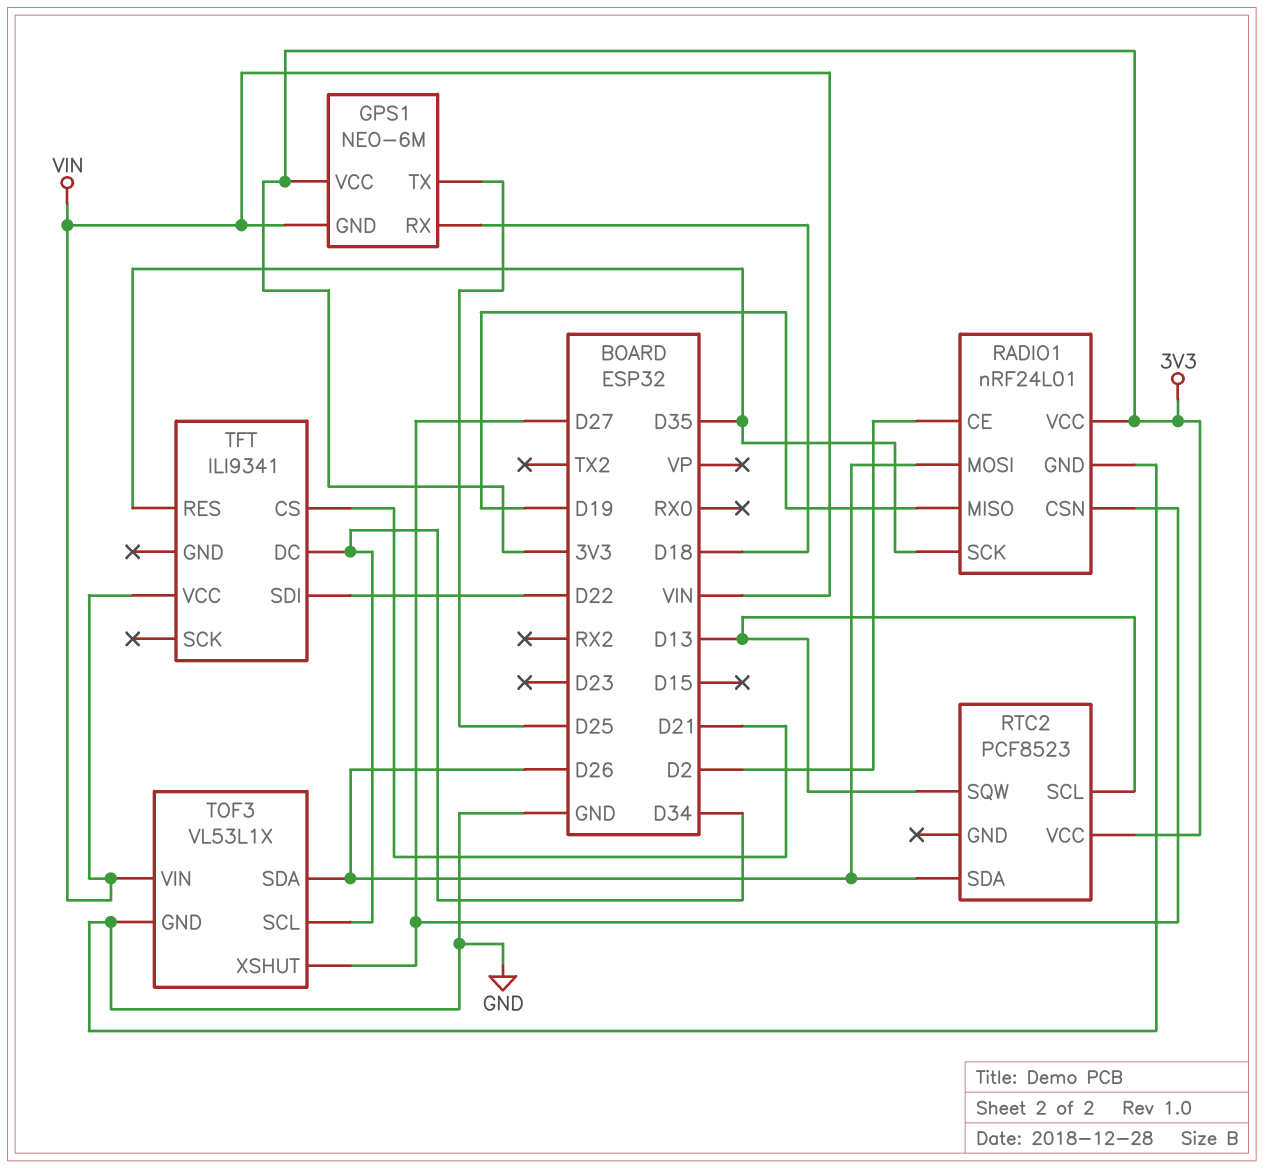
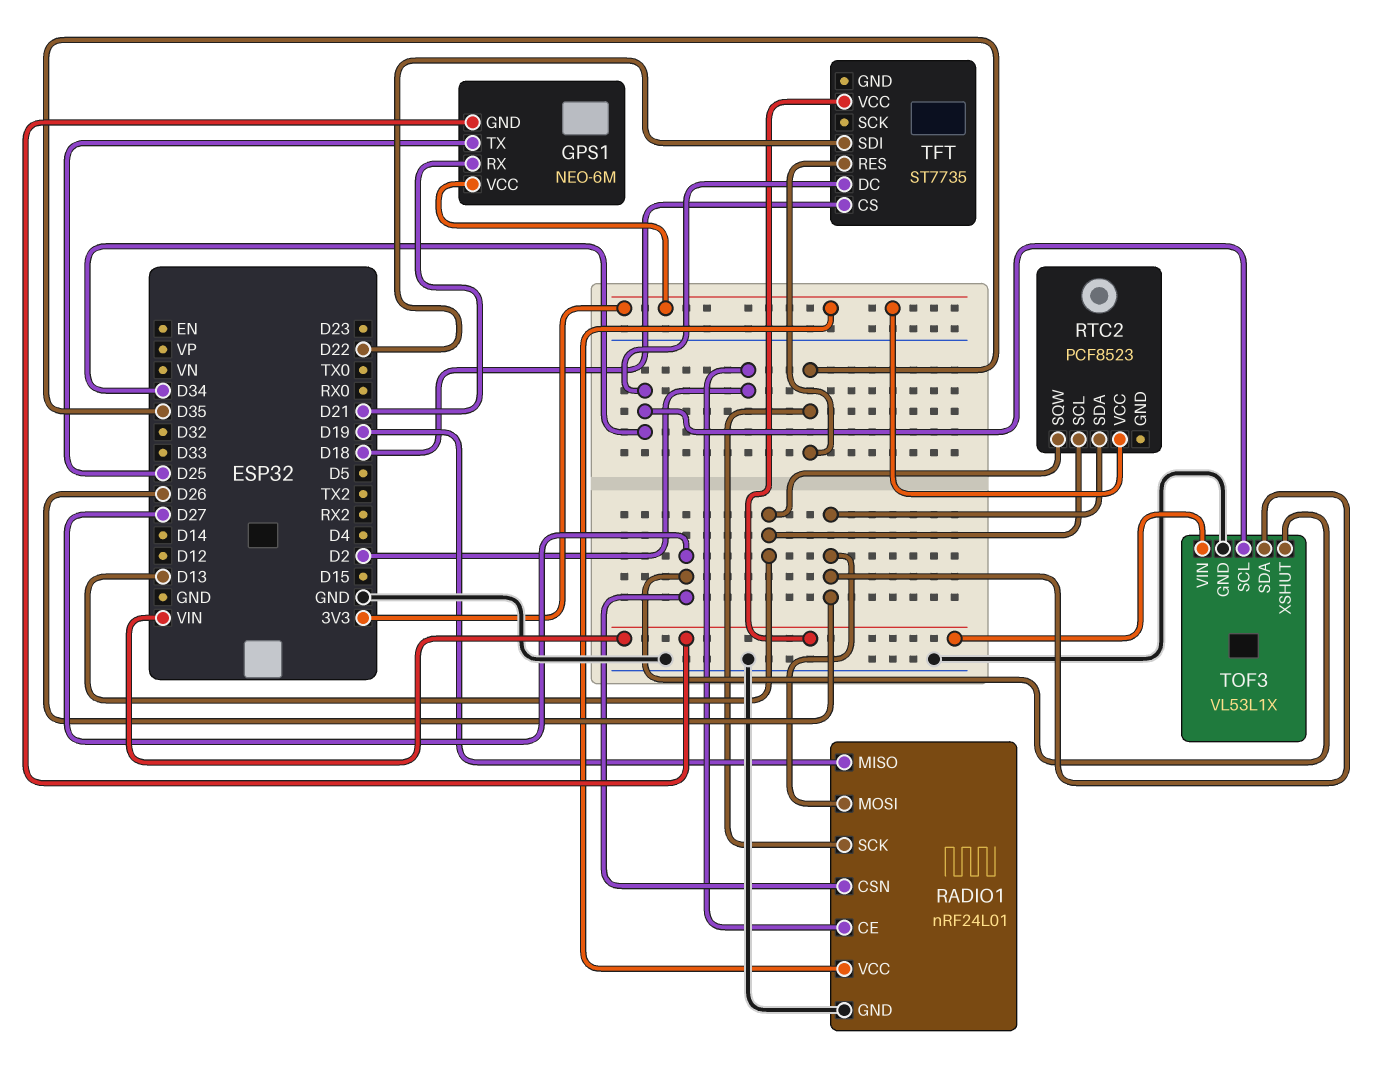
GPS1 pin RX: D18 -> D21
TFT: ILI9341 -> ST7735
TFT pin CS: D21 -> D18

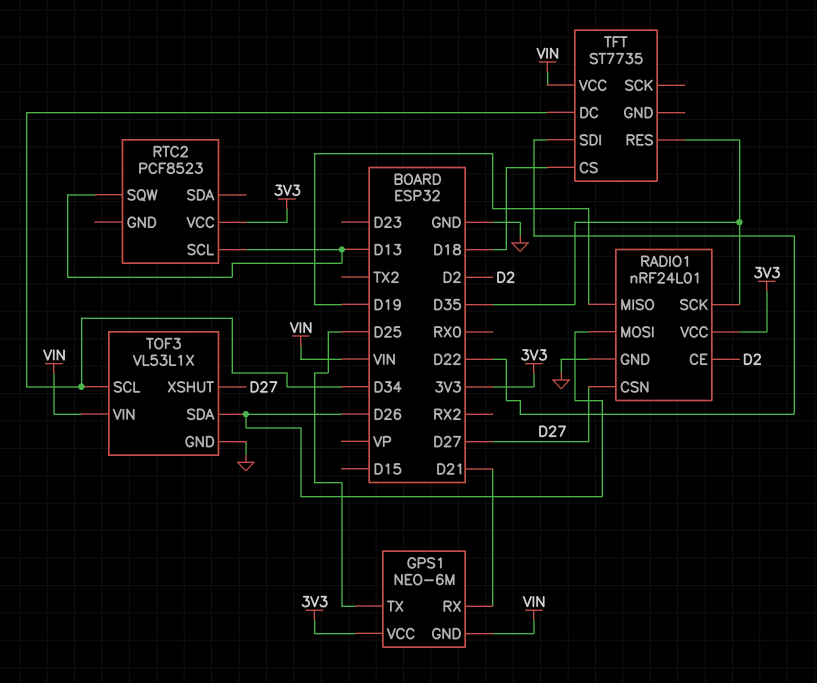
RTC2 pin SDA: D26 -> none

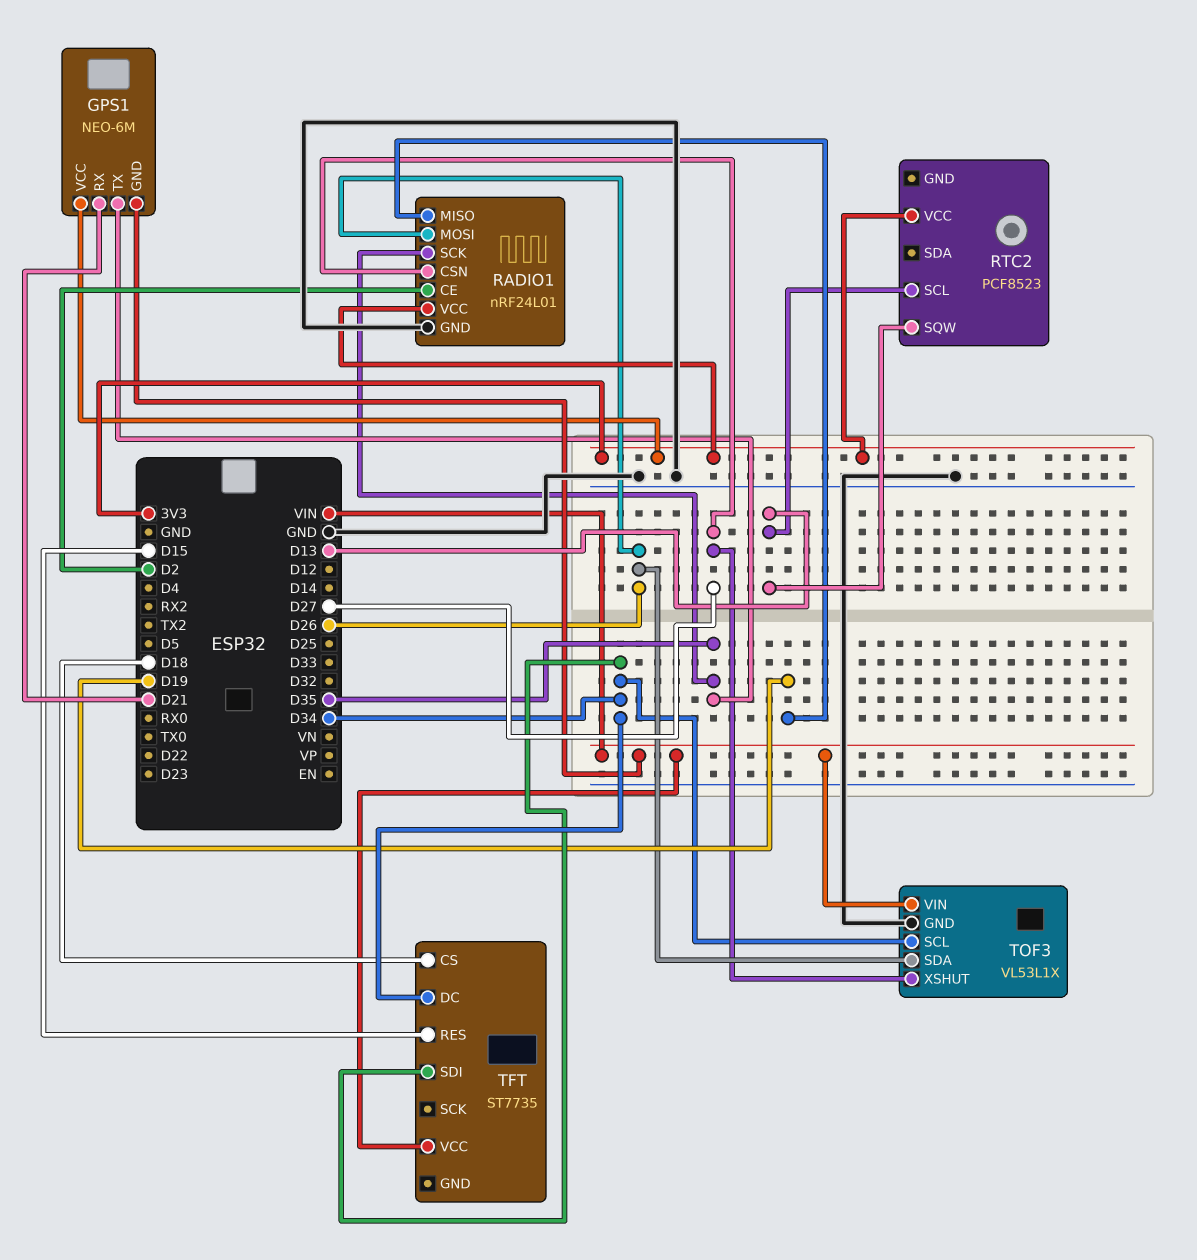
GPS1 pin TX: D25 -> D35
TFT pin RES: D35 -> D15
TFT pin SDI: D22 -> D34

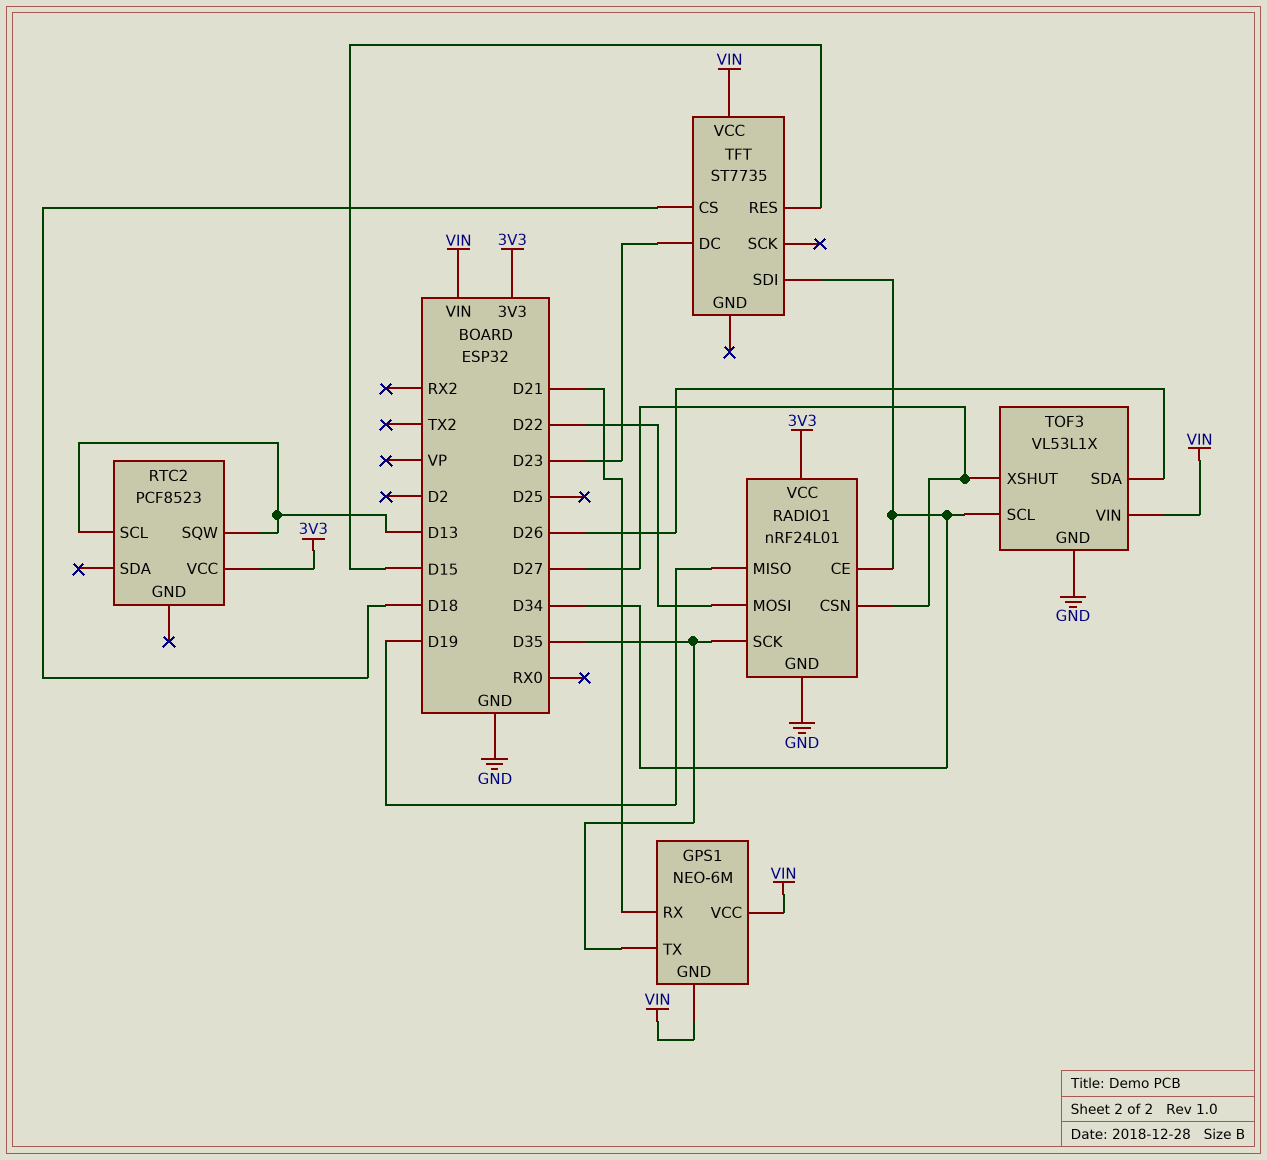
GPS1 pin VCC: 3V3 -> VIN
RADIO1 pin CE: D2 -> D34
RADIO1 pin MOSI: D26 -> D22
TFT pin DC: D34 -> D23

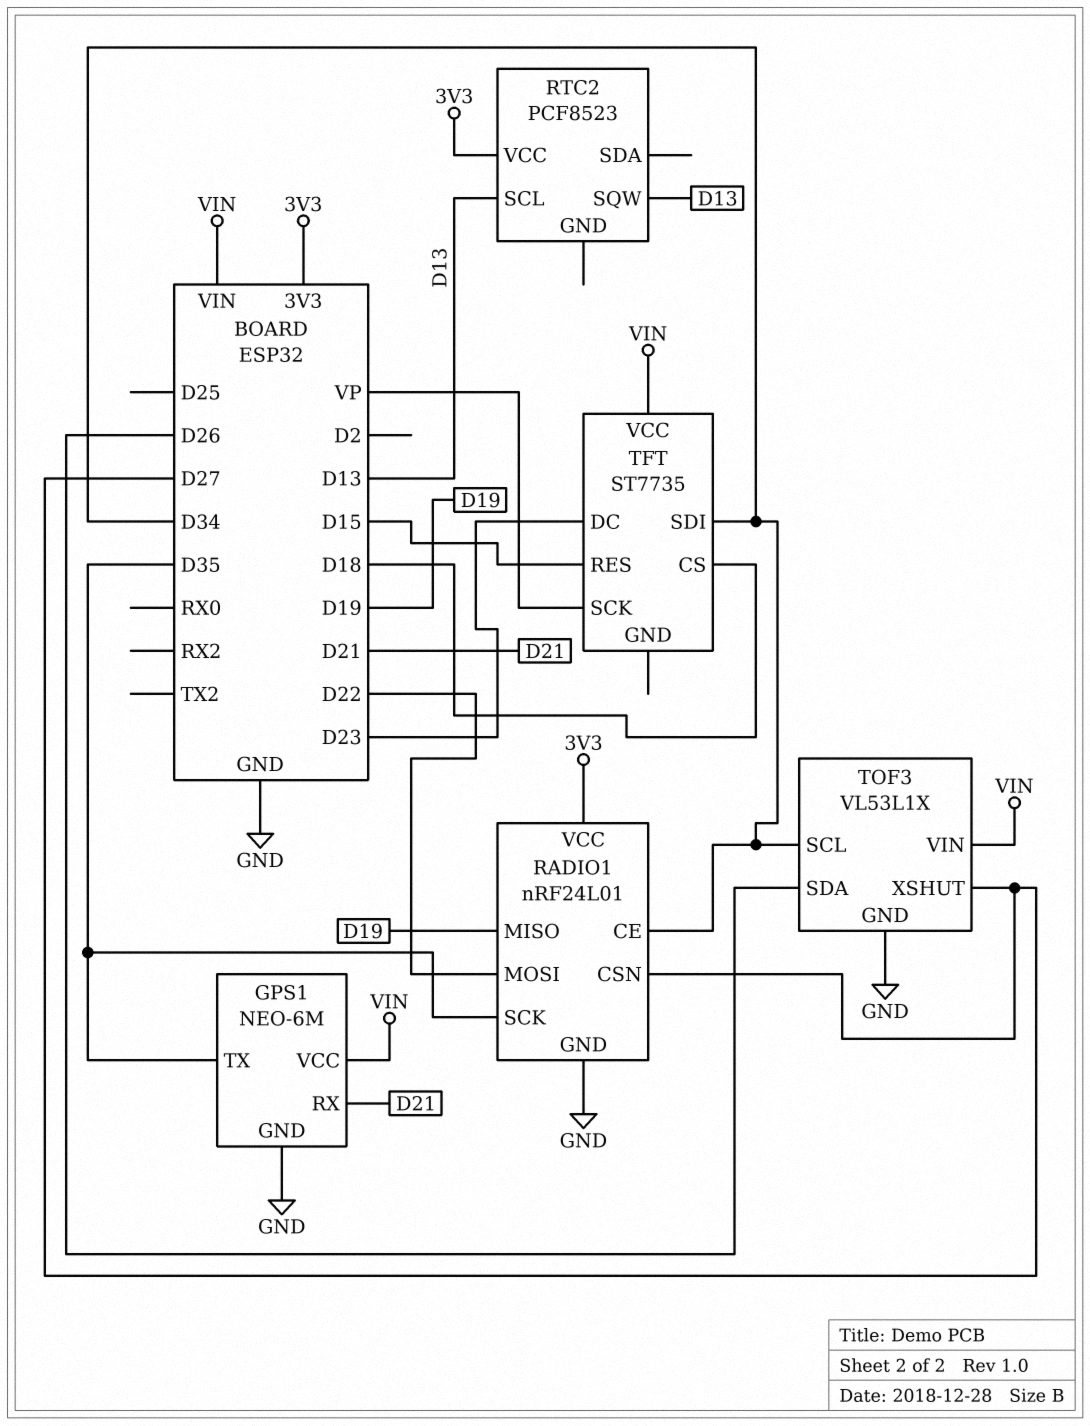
GPS1 pin GND: VIN -> GND
TFT pin SCK: none -> VP

